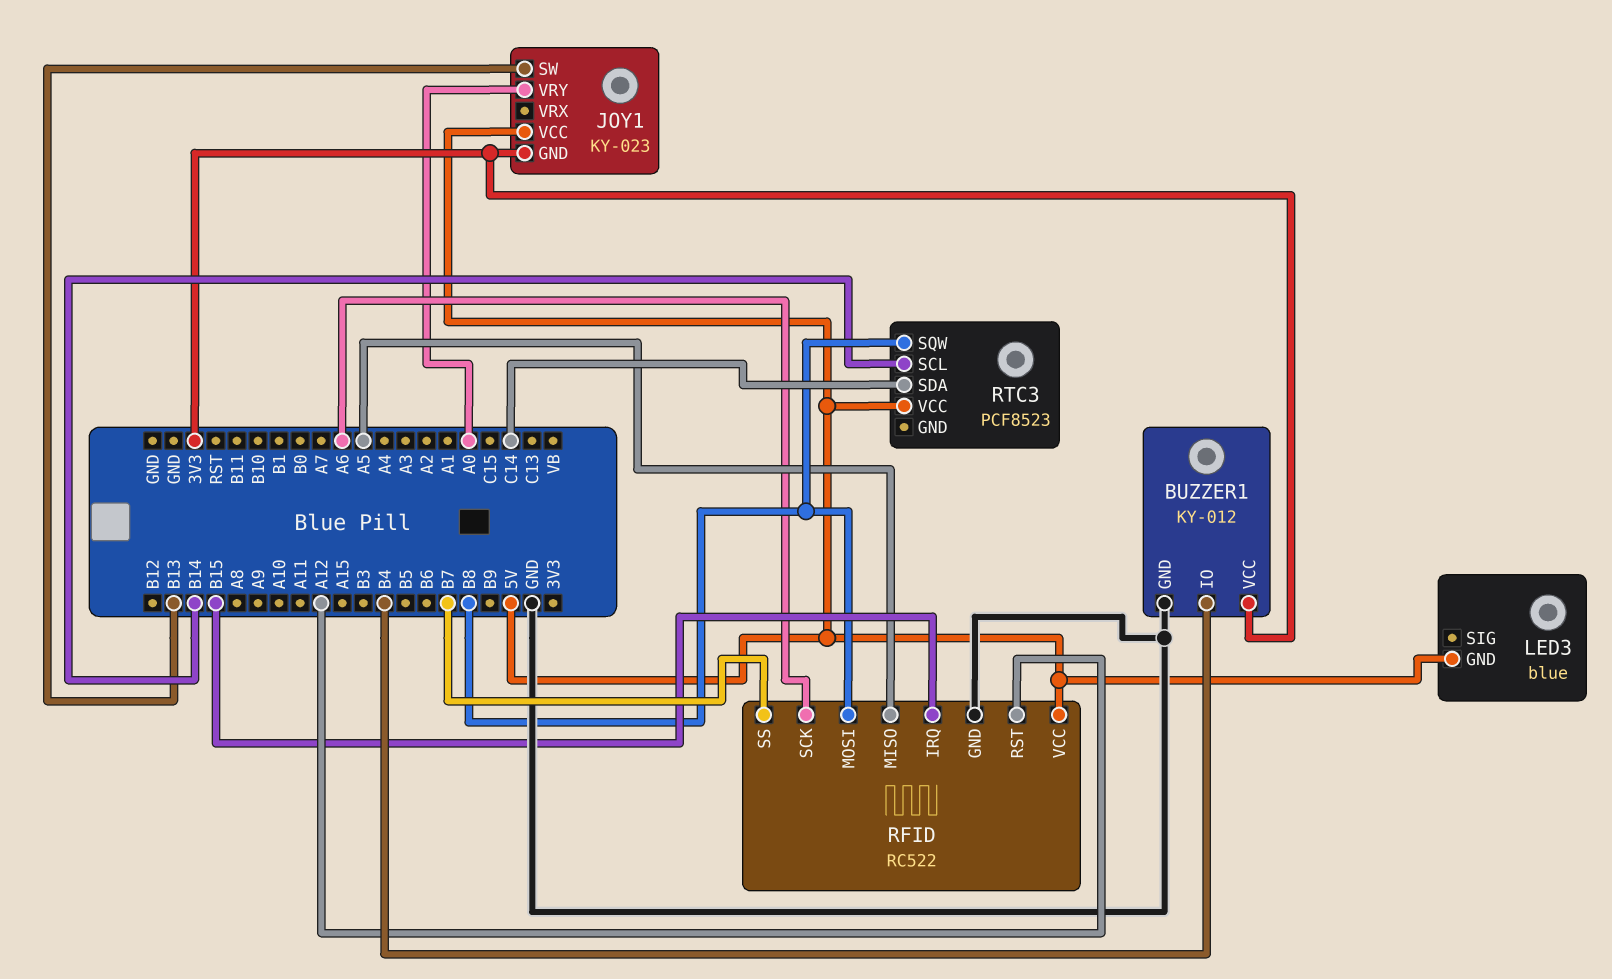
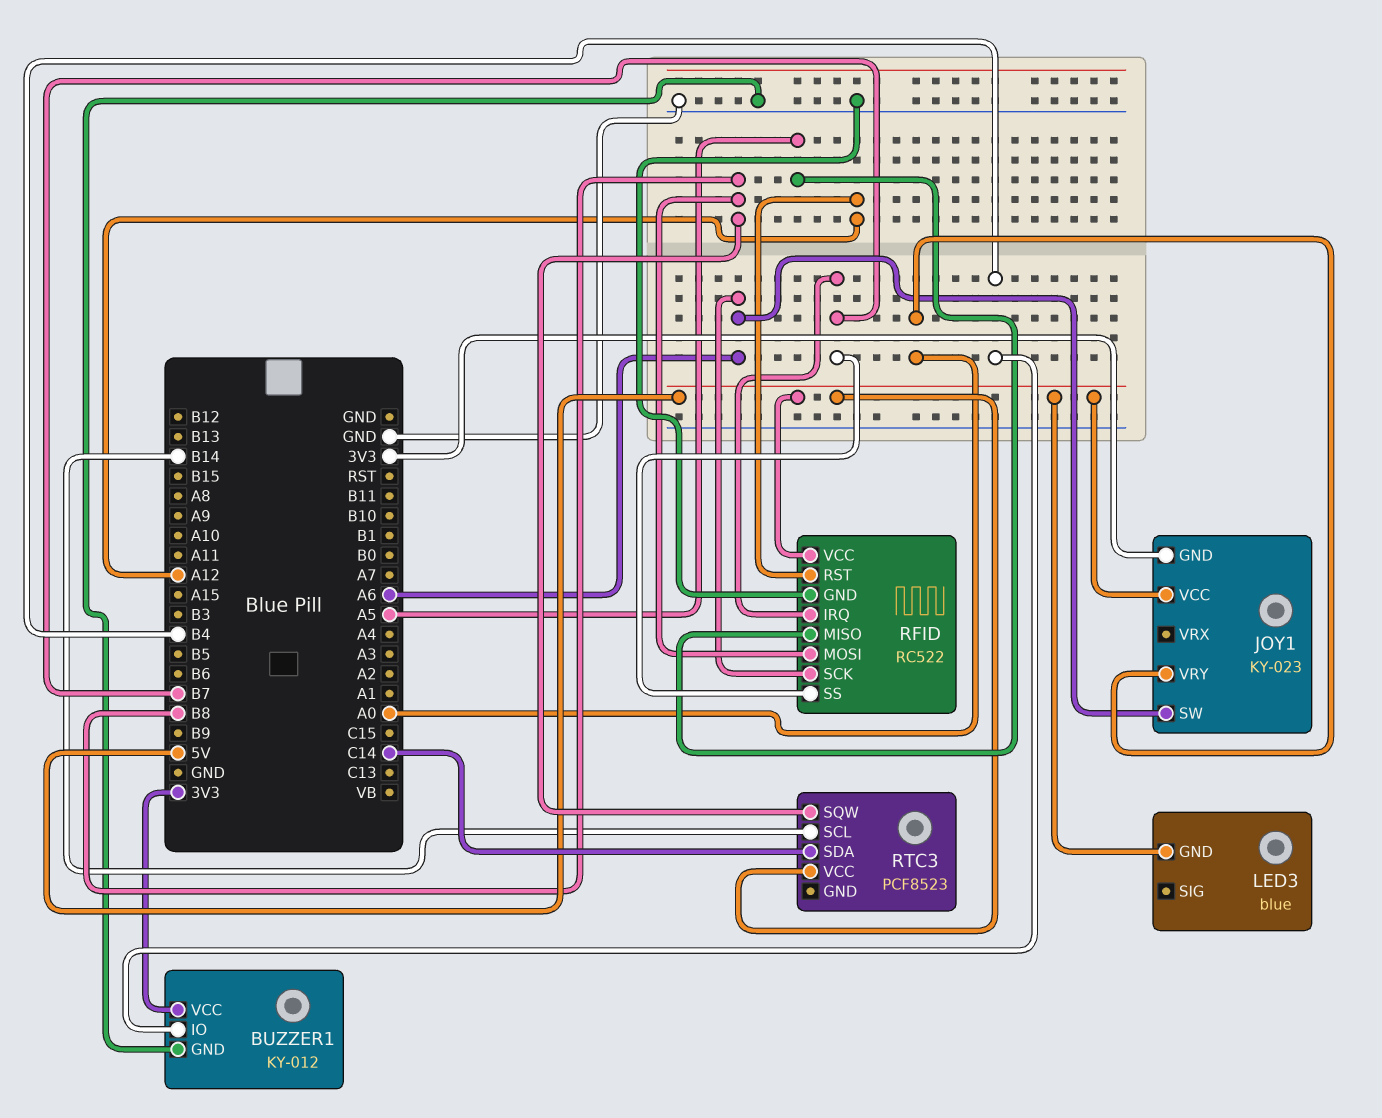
JOY1 pin SW: B13 -> A6
RFID pin IRQ: B15 -> B7

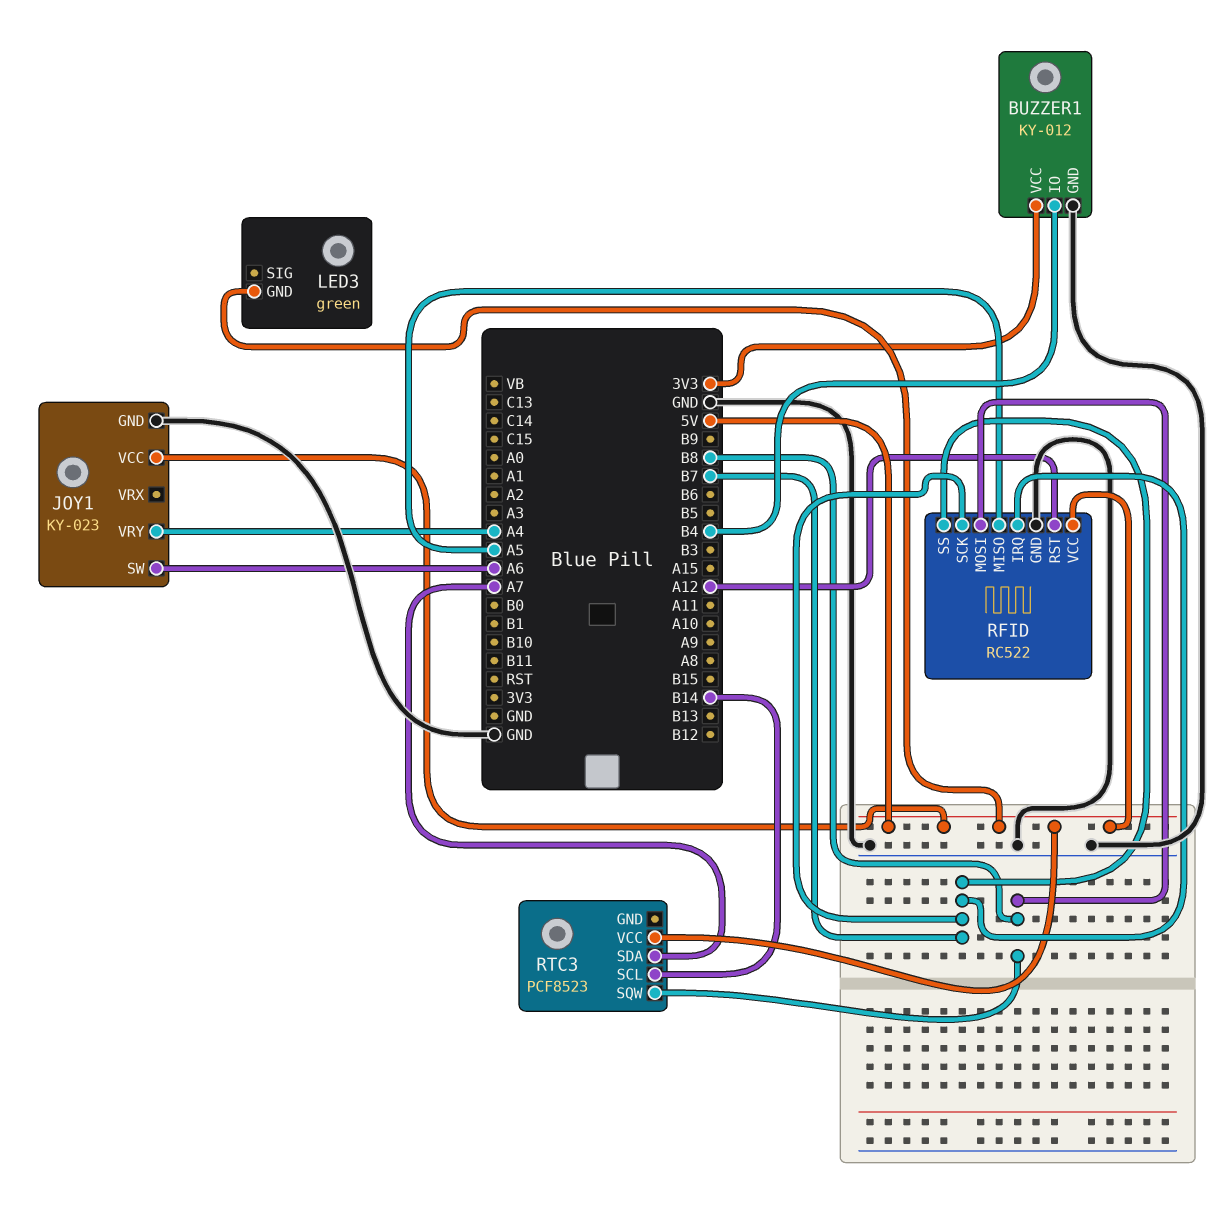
JOY1 pin GND: 3V3 -> GND
JOY1 pin VRY: A0 -> A4
LED3: blue -> green
RFID pin SCK: A6 -> B7
RTC3 pin SDA: C14 -> A7

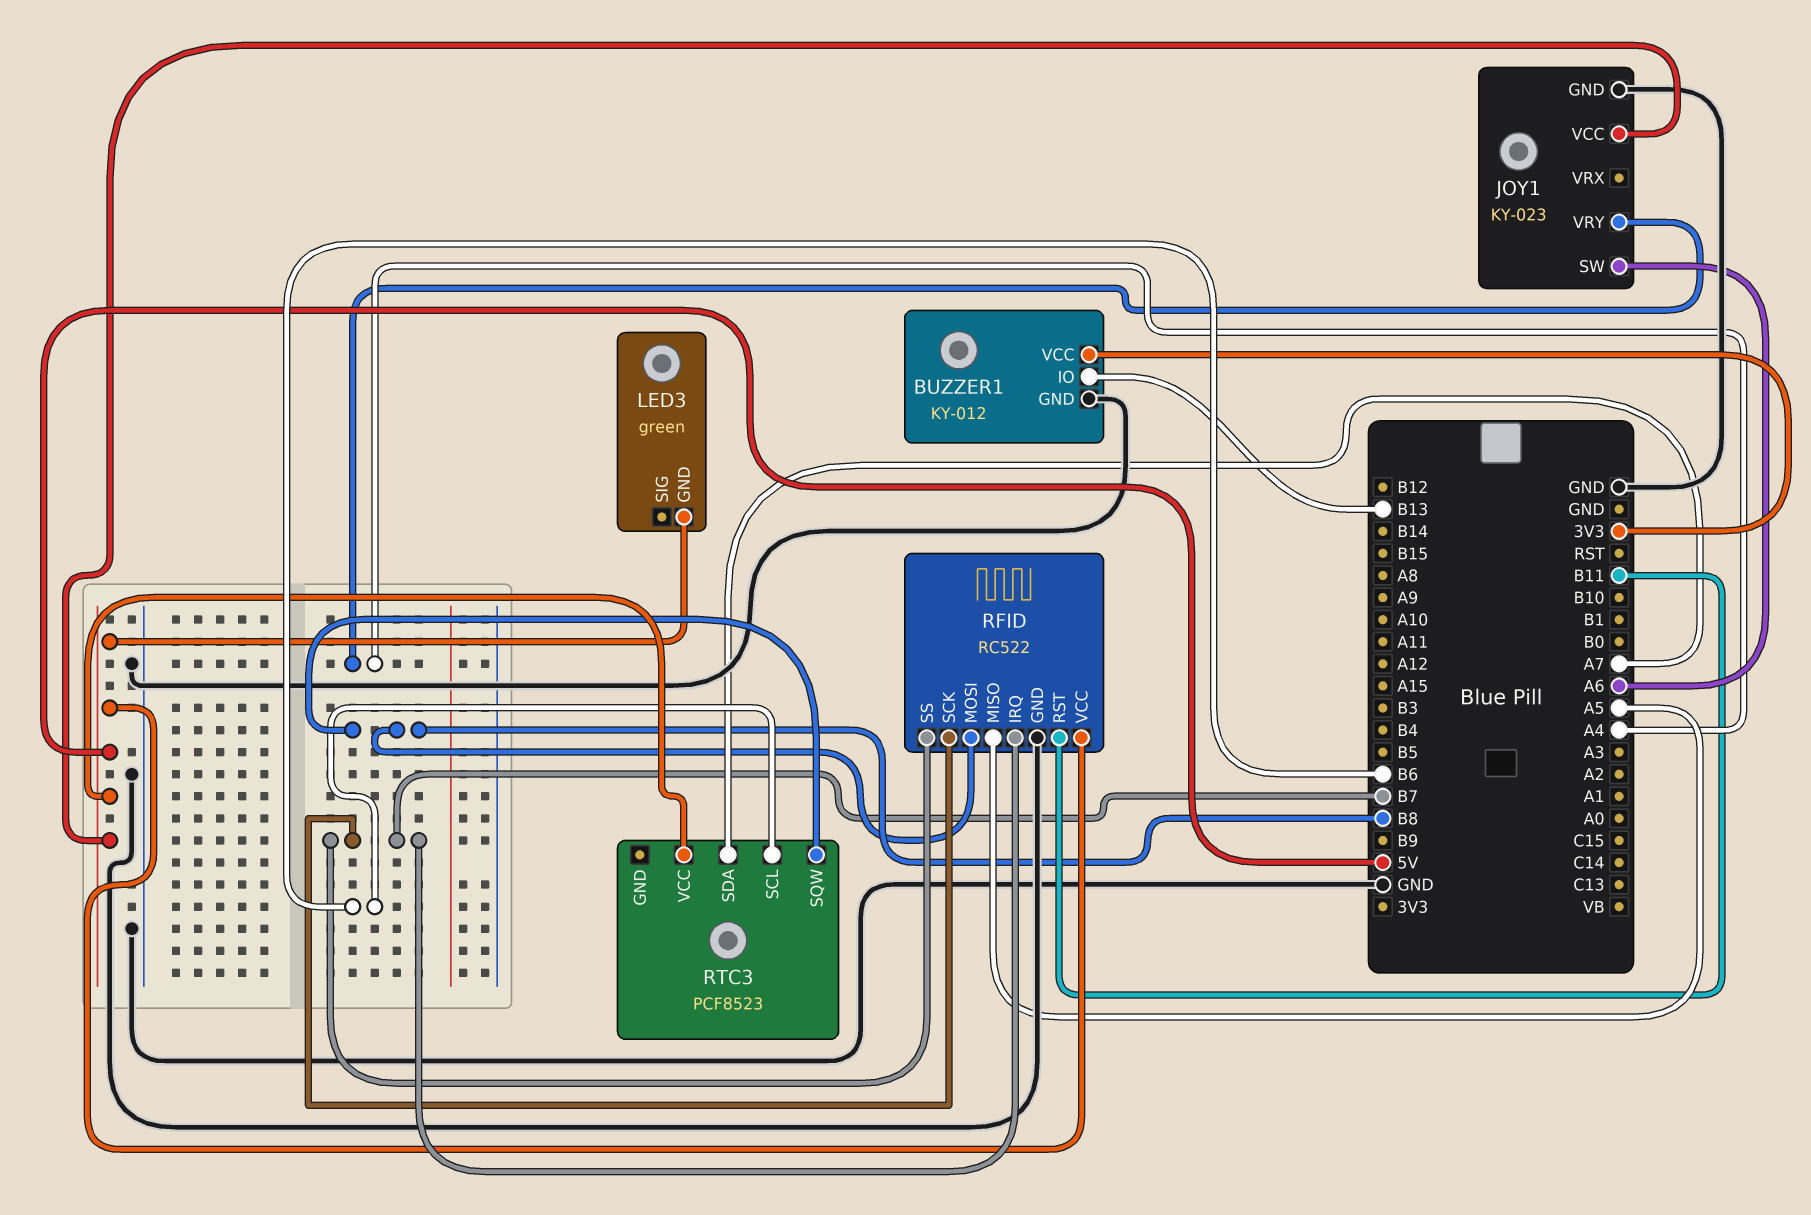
BUZZER1 pin IO: B4 -> B13
RFID pin RST: A12 -> B11
RTC3 pin SCL: B14 -> B6

